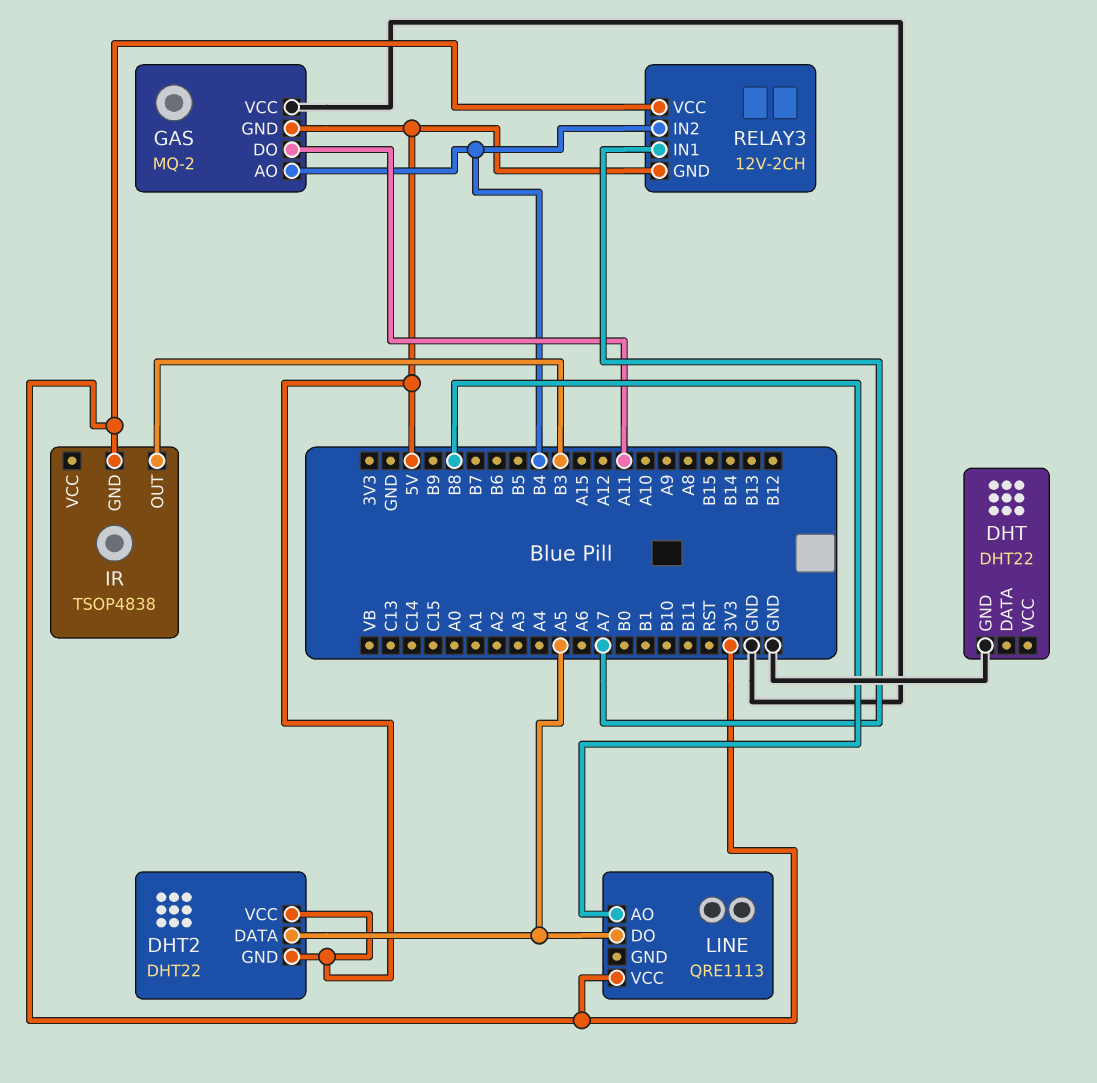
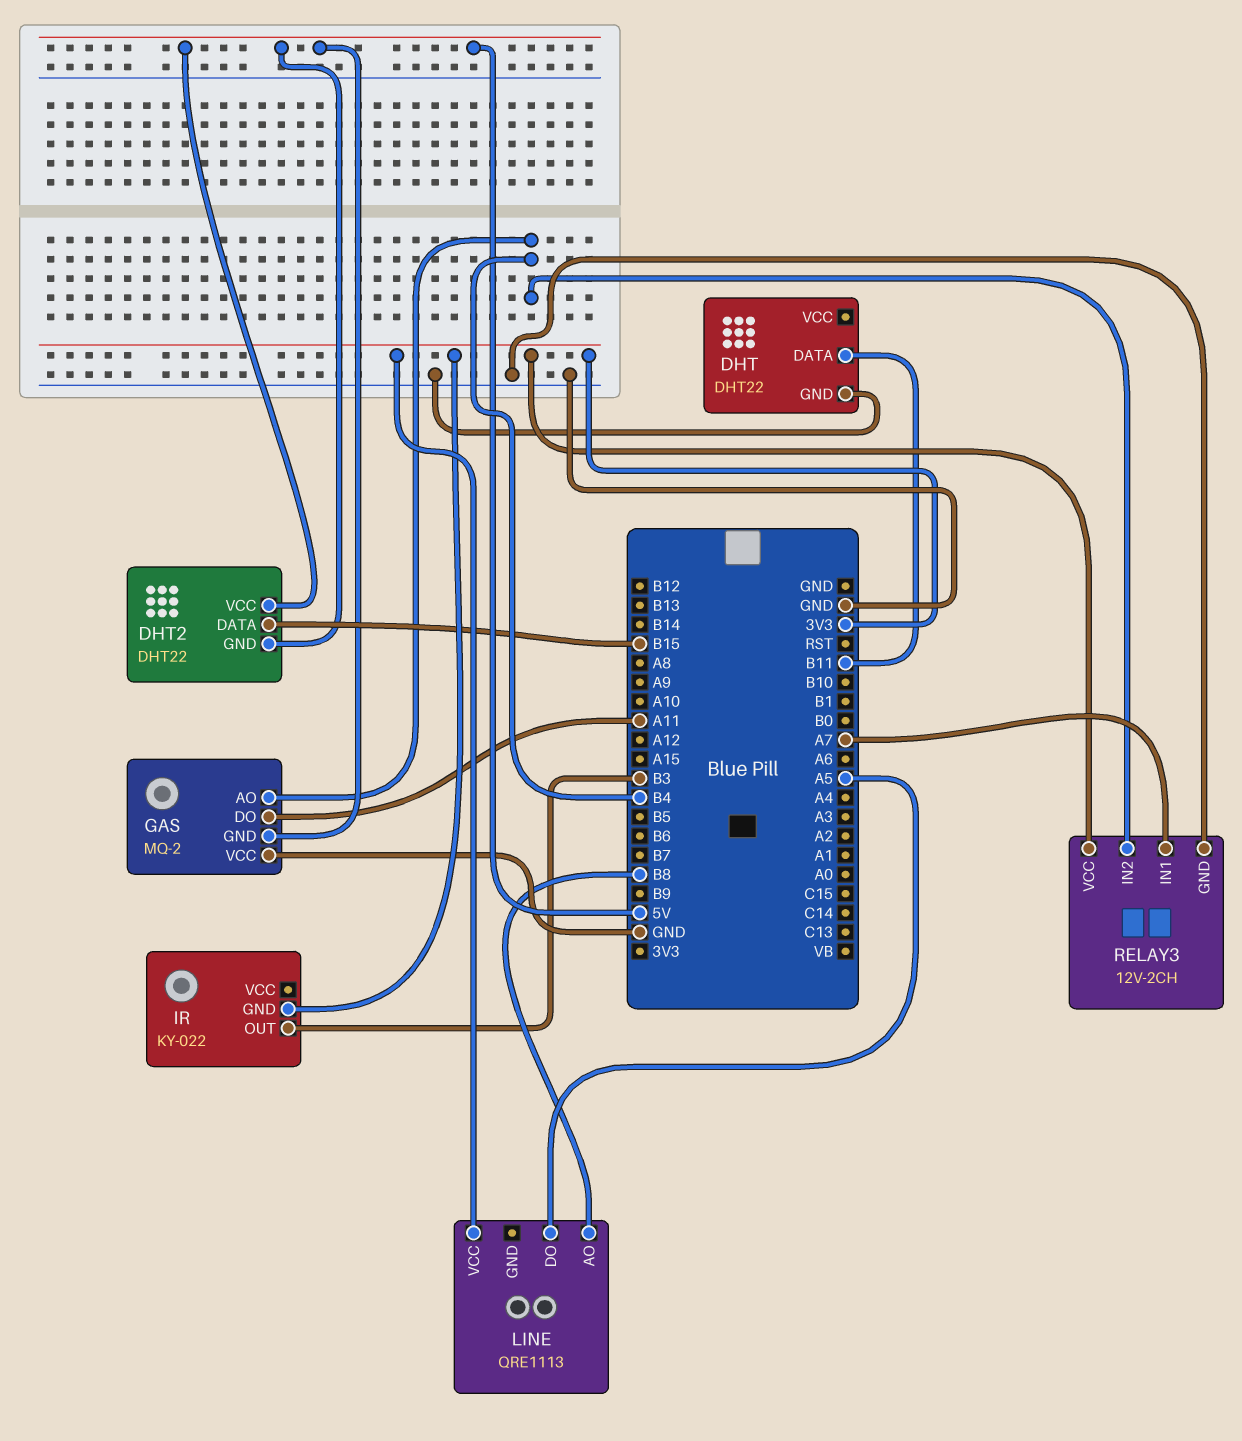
DHT pin DATA: none -> B11
DHT2 pin DATA: A5 -> B15
IR: TSOP4838 -> KY-022
RELAY3 pin GND: 5V -> GND

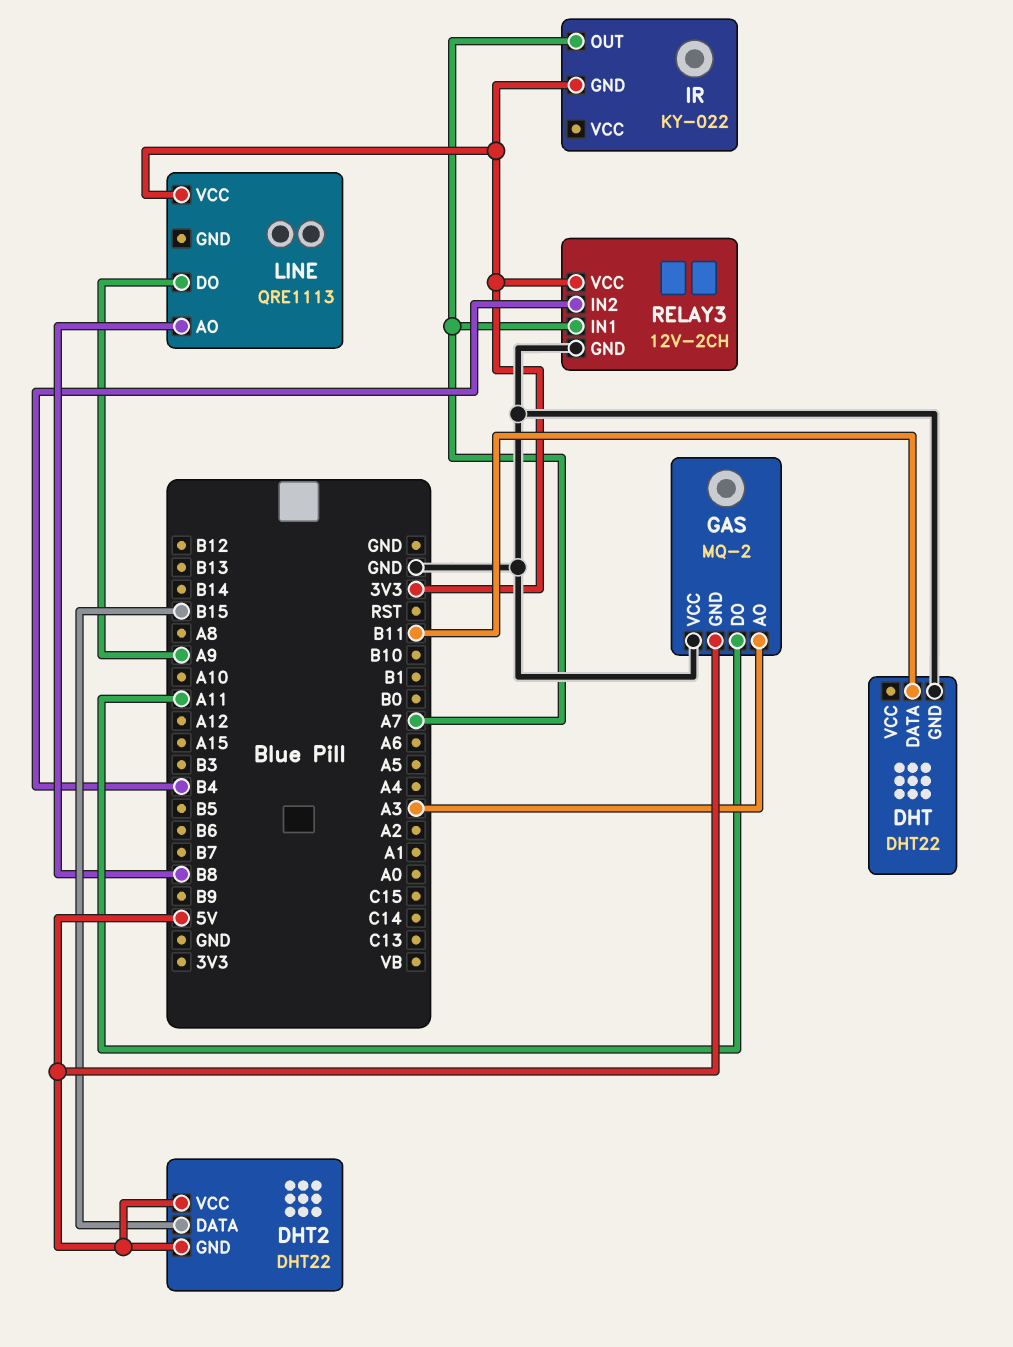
GAS pin AO: B4 -> A3
IR pin OUT: B3 -> A7
LINE pin DO: A5 -> A9

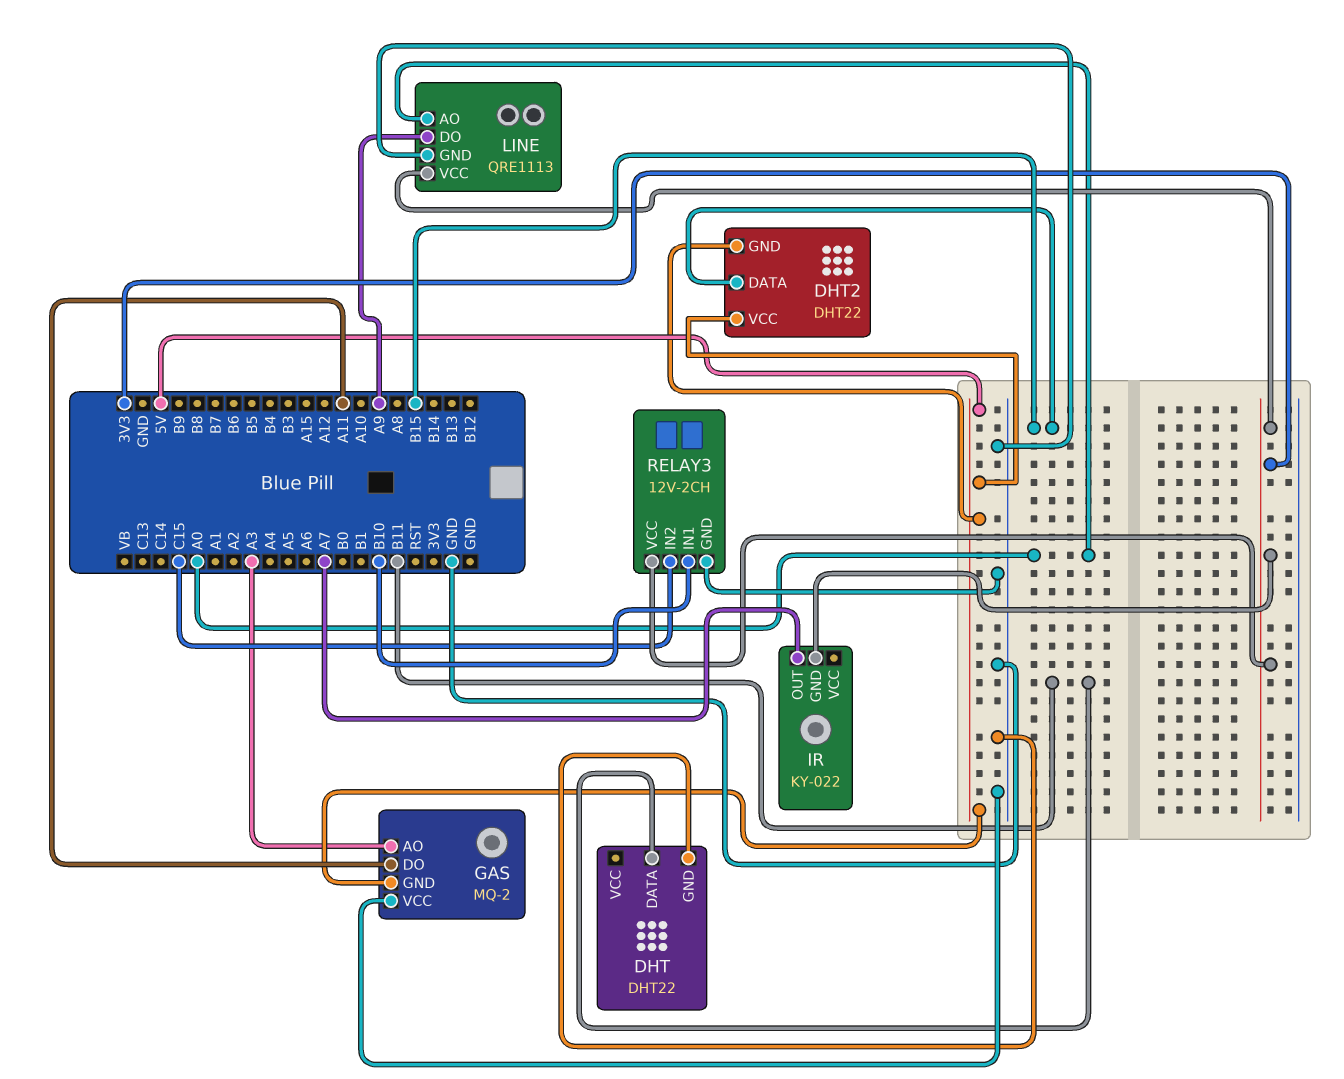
LINE pin AO: B8 -> A0
LINE pin GND: none -> GND
RELAY3 pin IN1: A7 -> B10
RELAY3 pin IN2: B4 -> C15

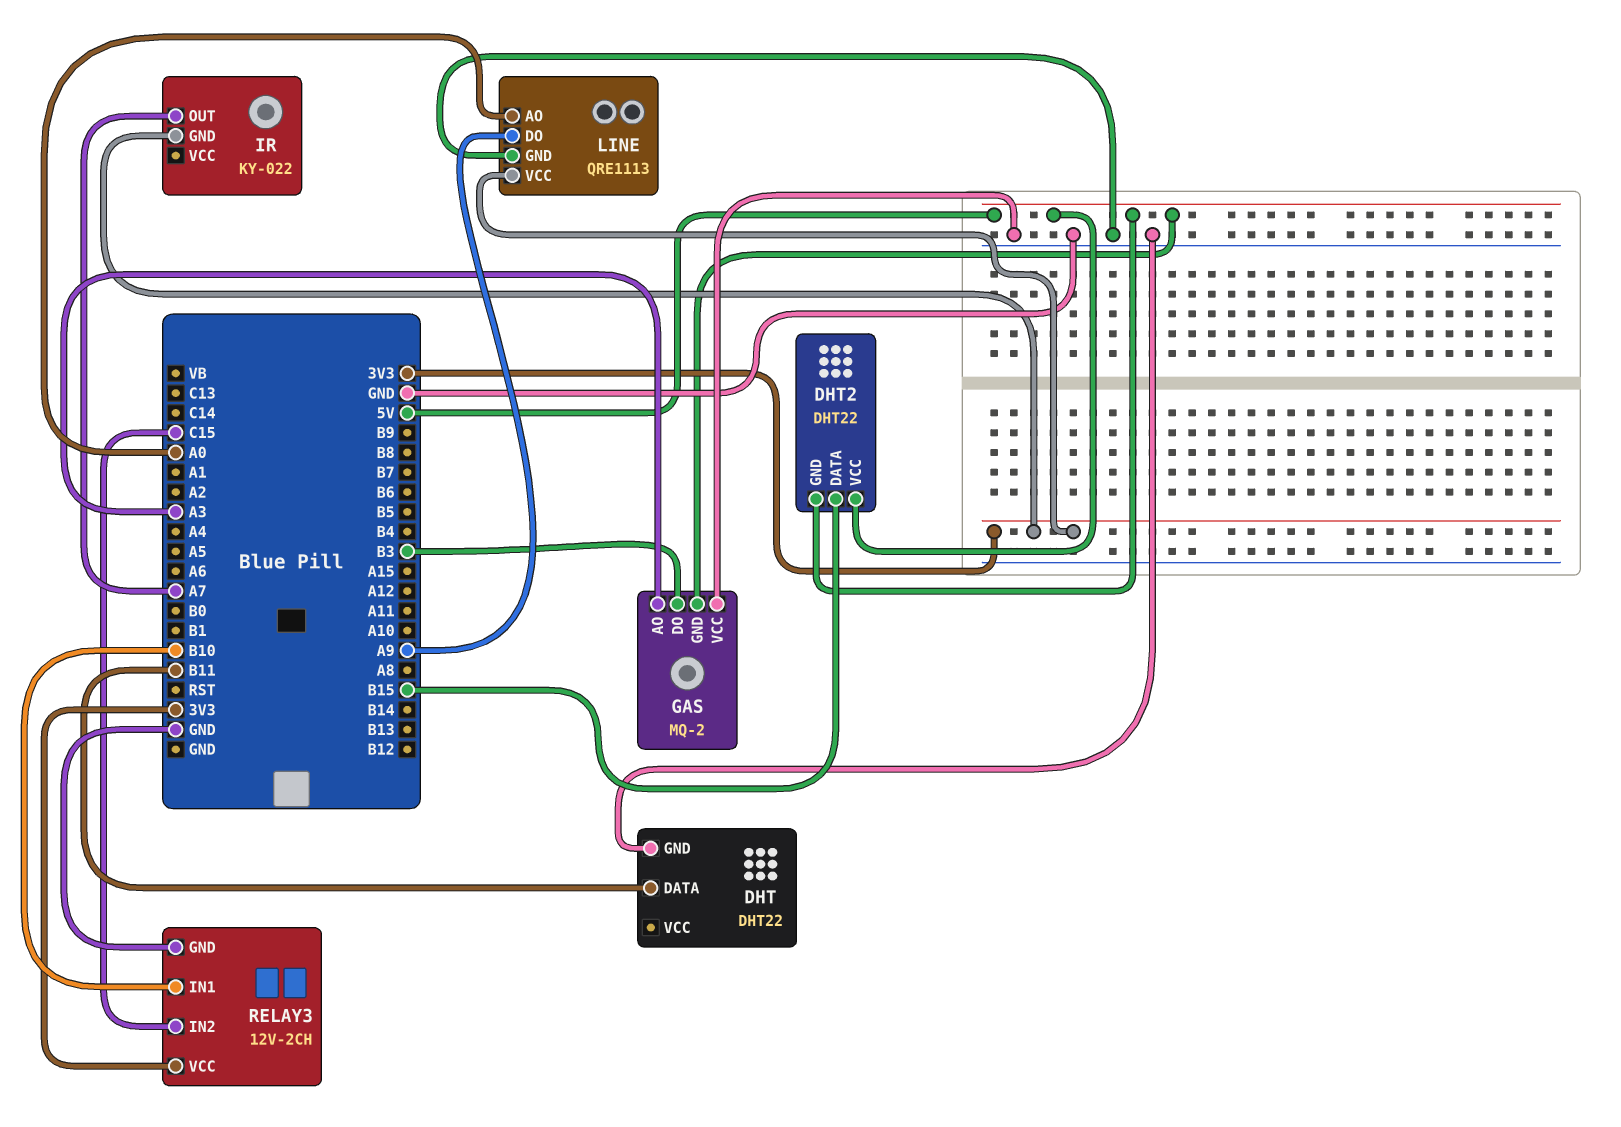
GAS pin DO: A11 -> B3

